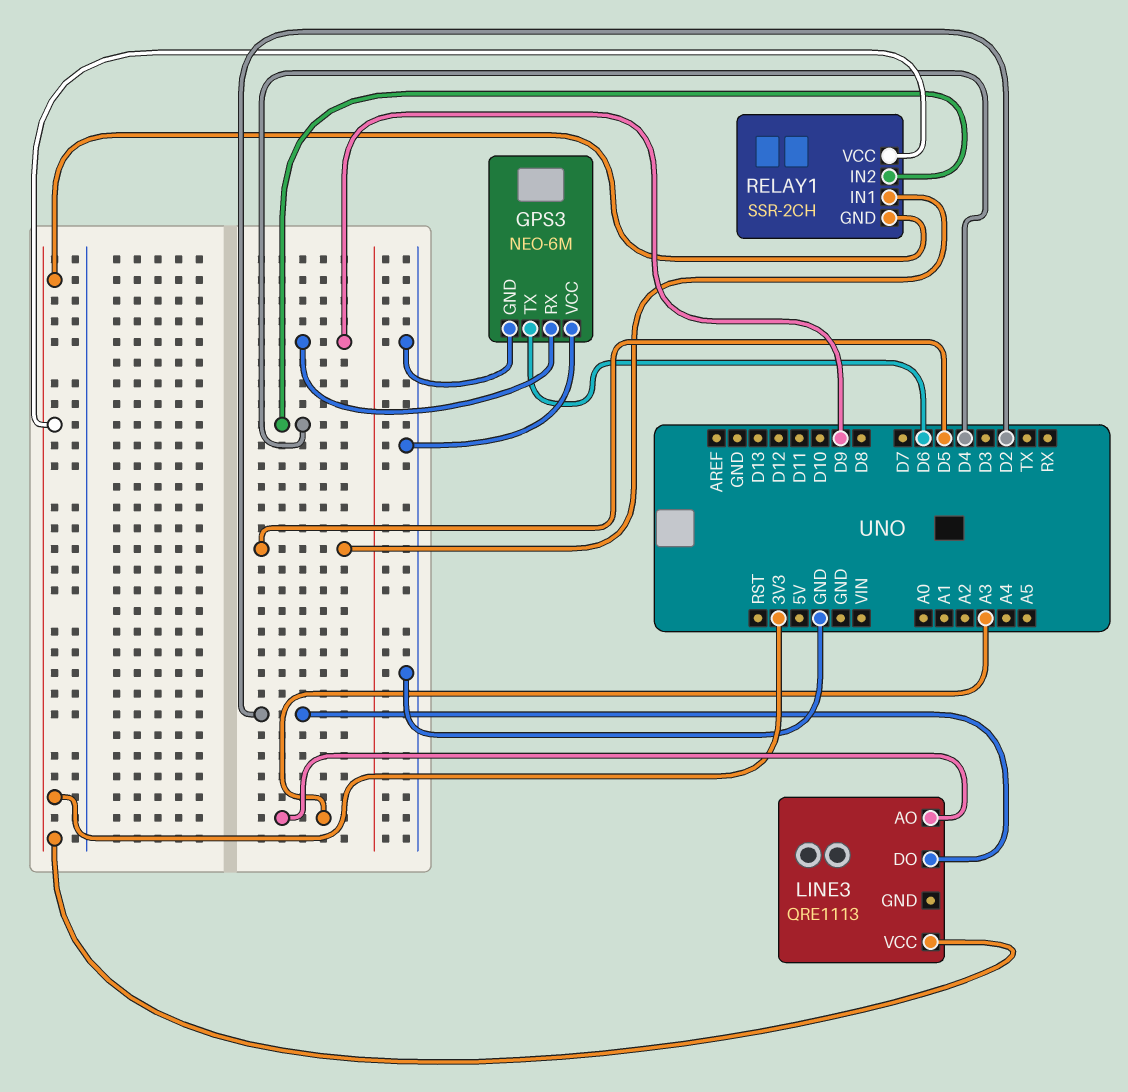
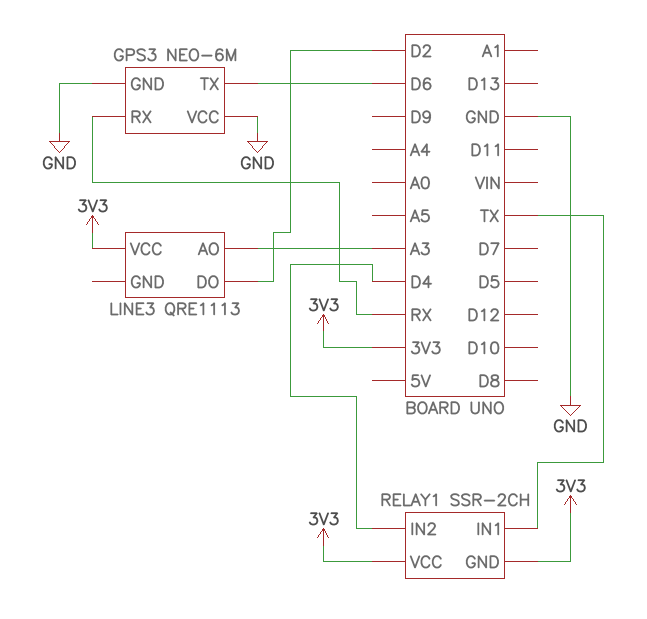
GPS3 pin RX: D9 -> RX
RELAY1 pin IN1: D5 -> TX

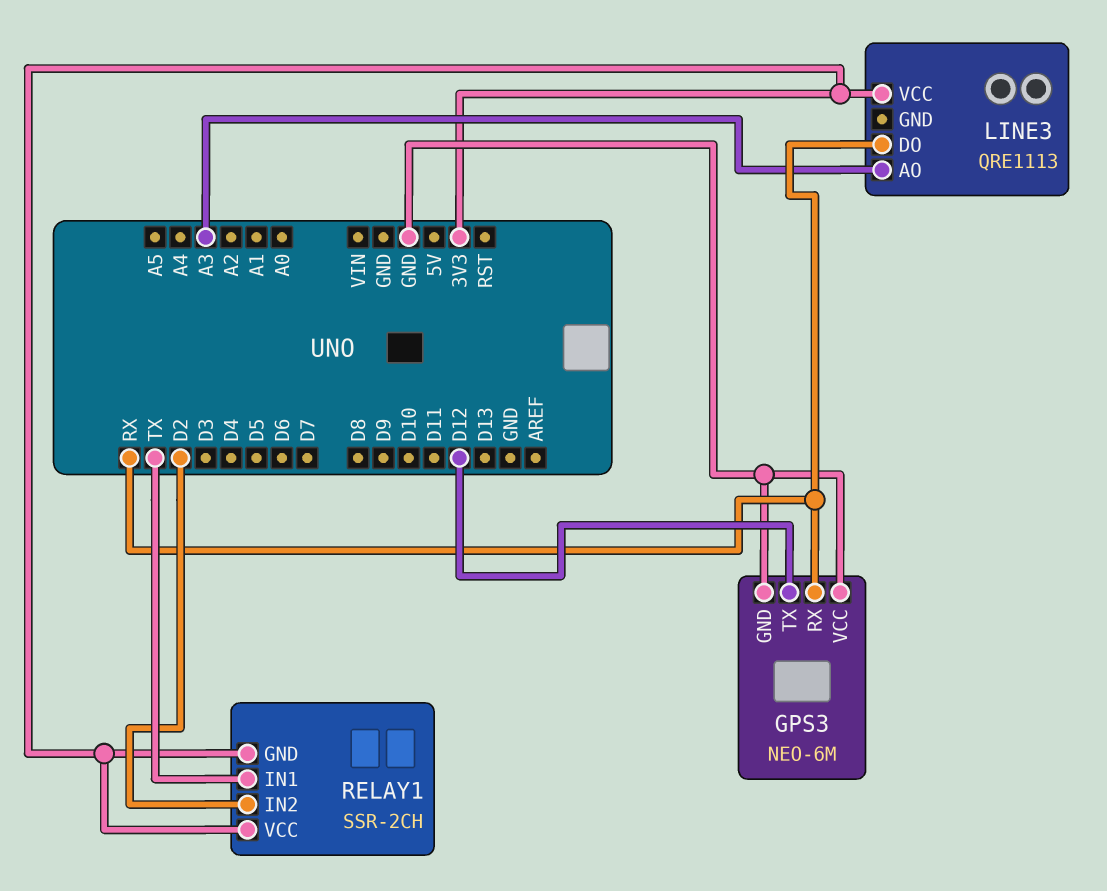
GPS3 pin TX: D6 -> D12
LINE3 pin DO: D2 -> RX
RELAY1 pin IN2: D4 -> D2

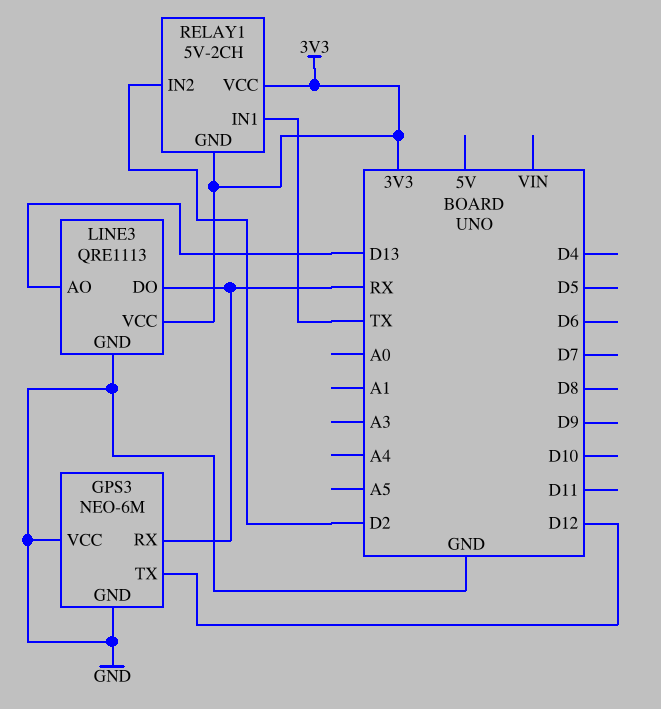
LINE3 pin AO: A3 -> D13
LINE3 pin GND: none -> GND
RELAY1: SSR-2CH -> 5V-2CH

